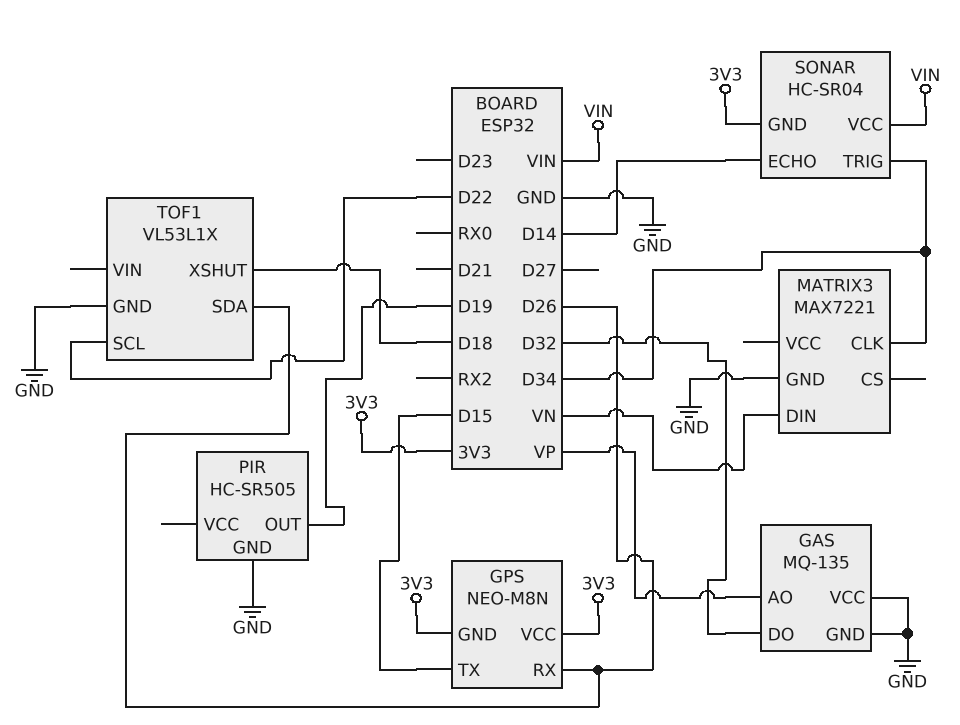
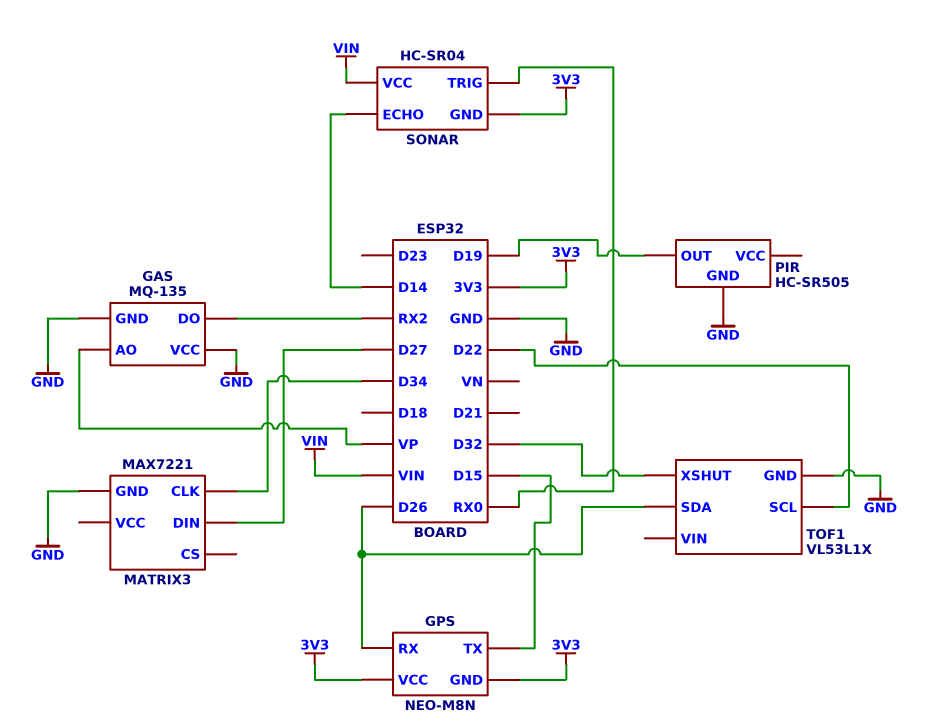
GAS pin DO: D32 -> RX2
MATRIX3 pin DIN: VN -> D27
SONAR pin TRIG: D34 -> RX0
TOF1 pin XSHUT: D18 -> D32

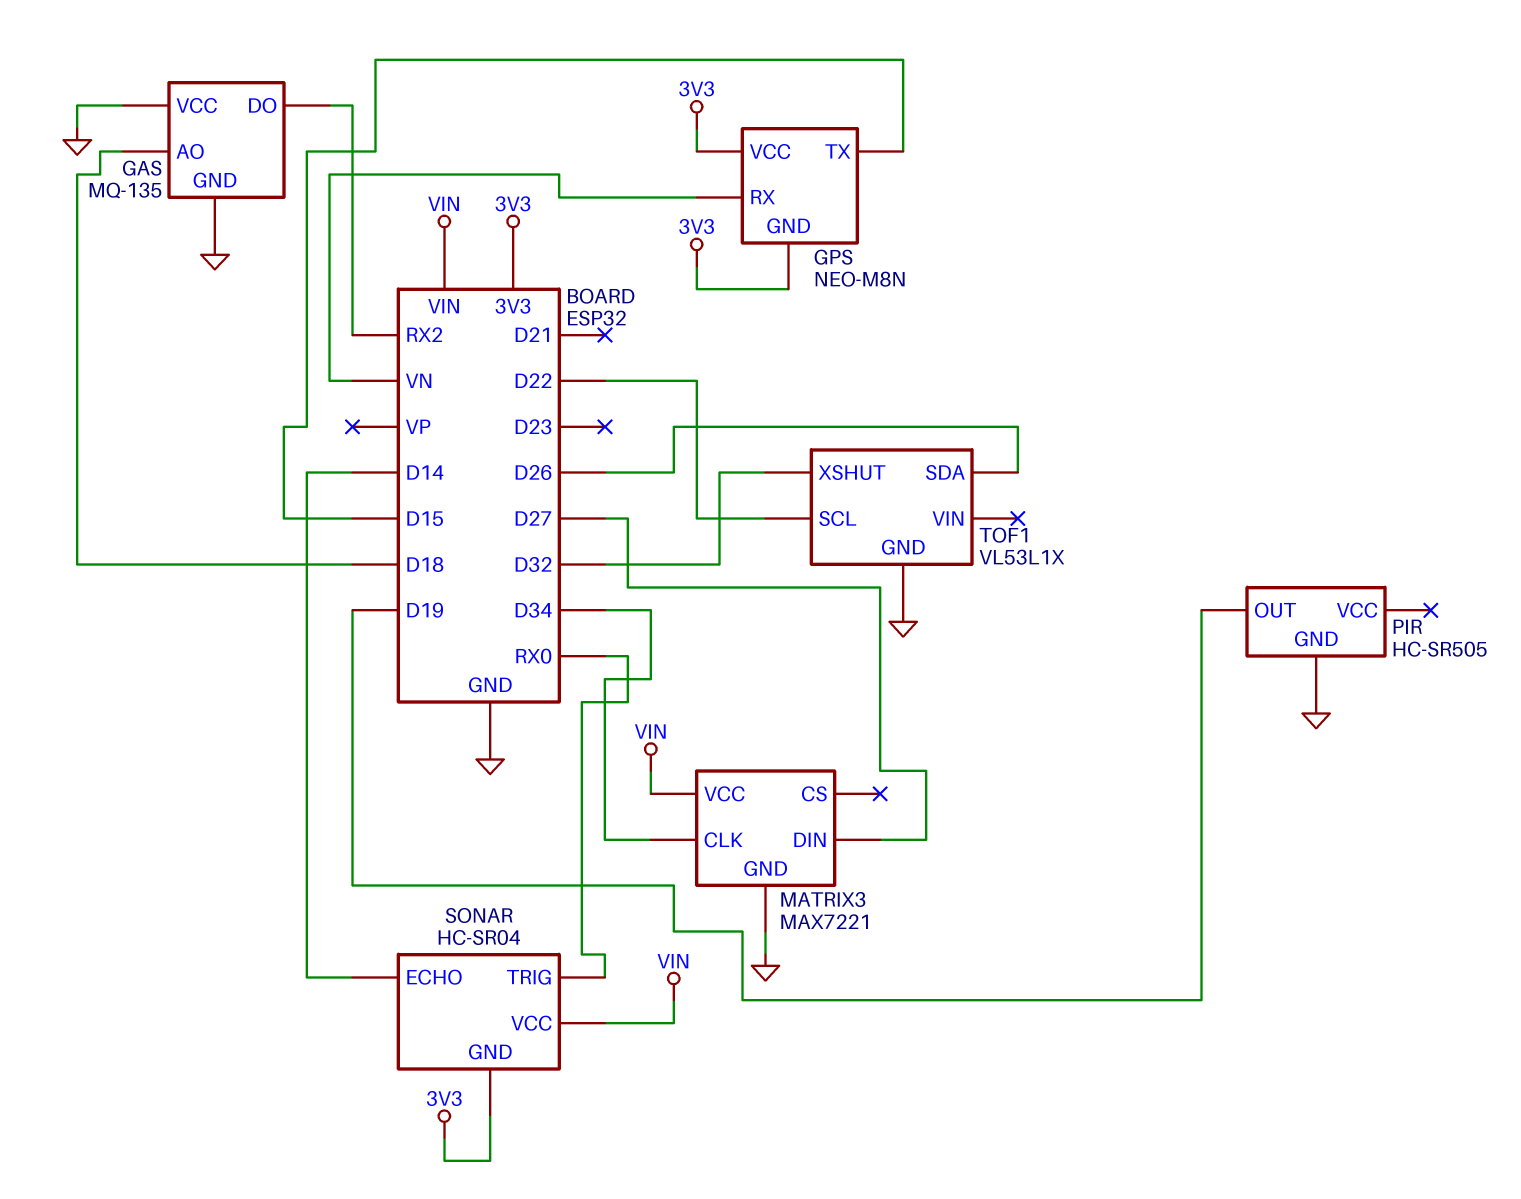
GAS pin AO: VP -> D18
GPS pin RX: D26 -> VN
MATRIX3 pin VCC: none -> VIN

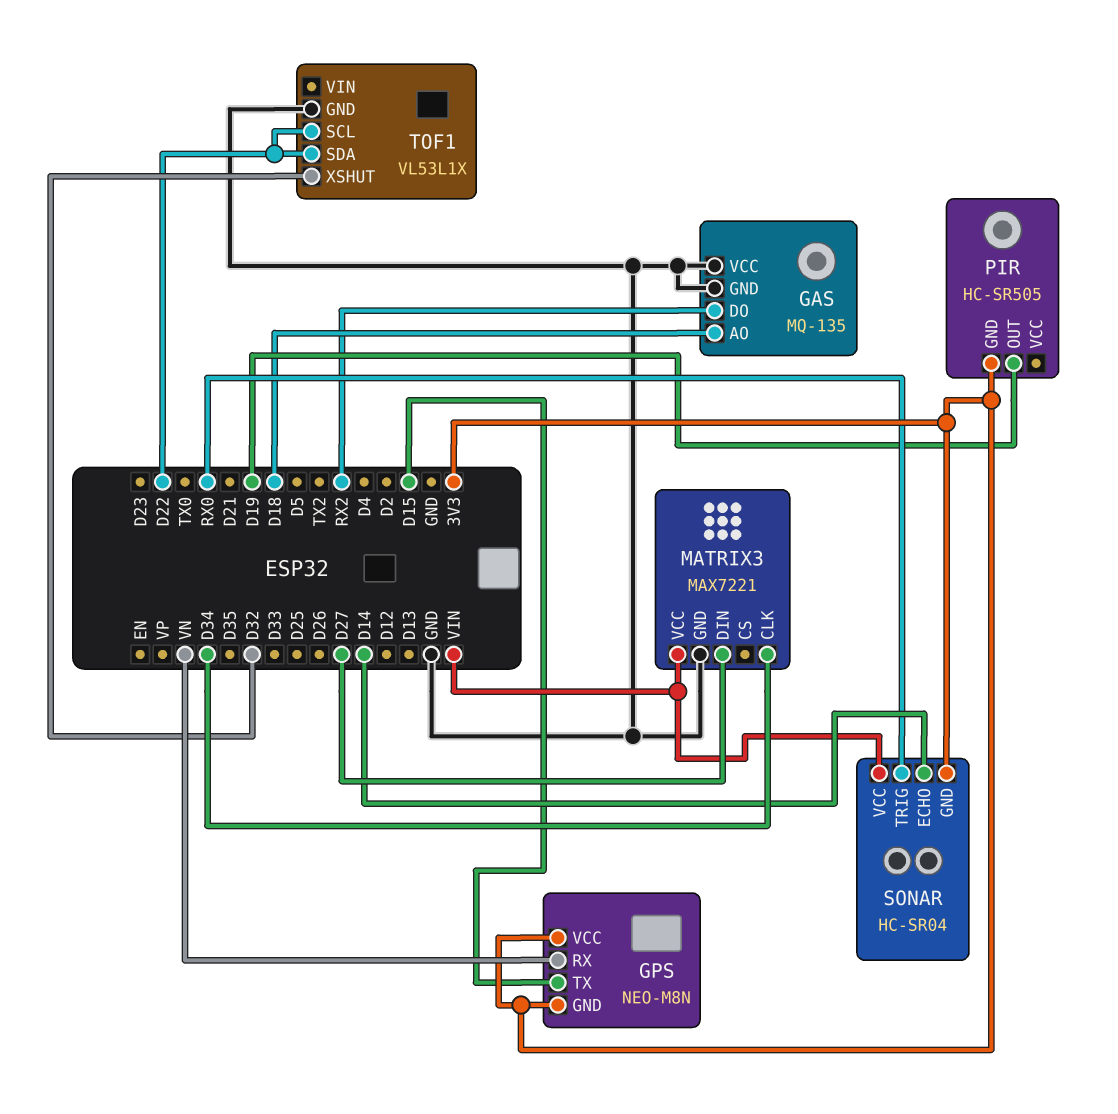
PIR pin GND: GND -> 3V3
TOF1 pin SDA: D26 -> D22

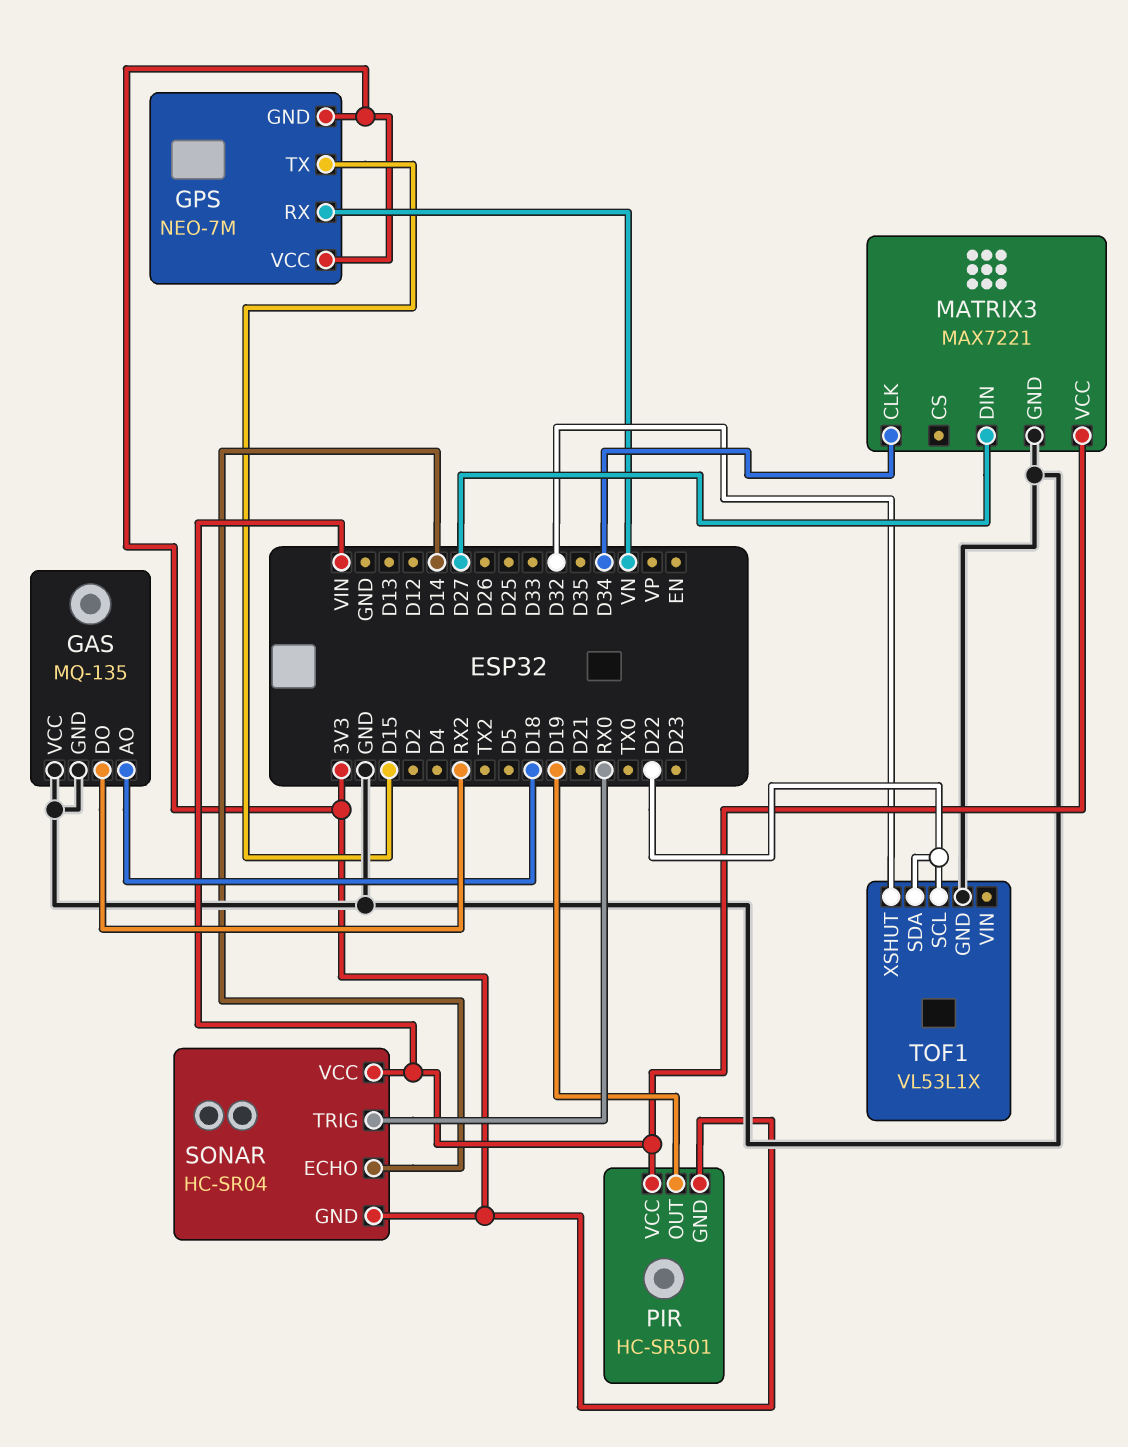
GPS: NEO-M8N -> NEO-7M
PIR: HC-SR505 -> HC-SR501
PIR pin VCC: none -> VIN

